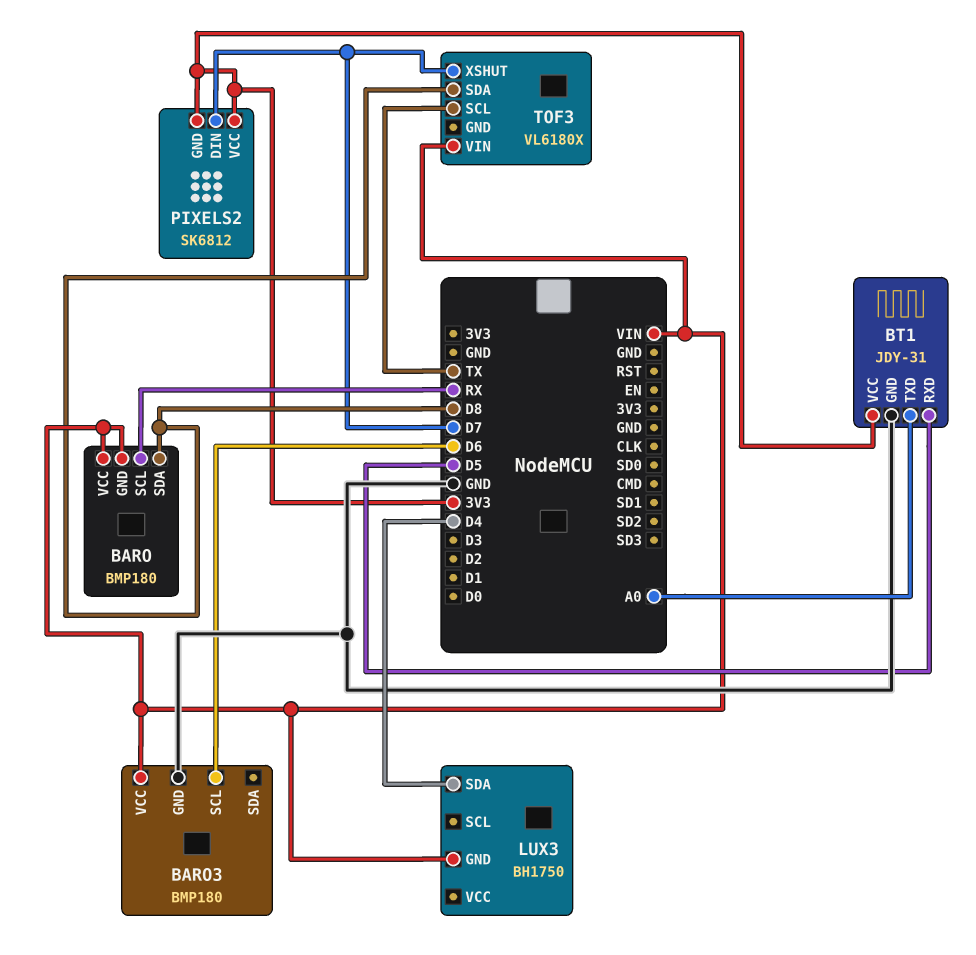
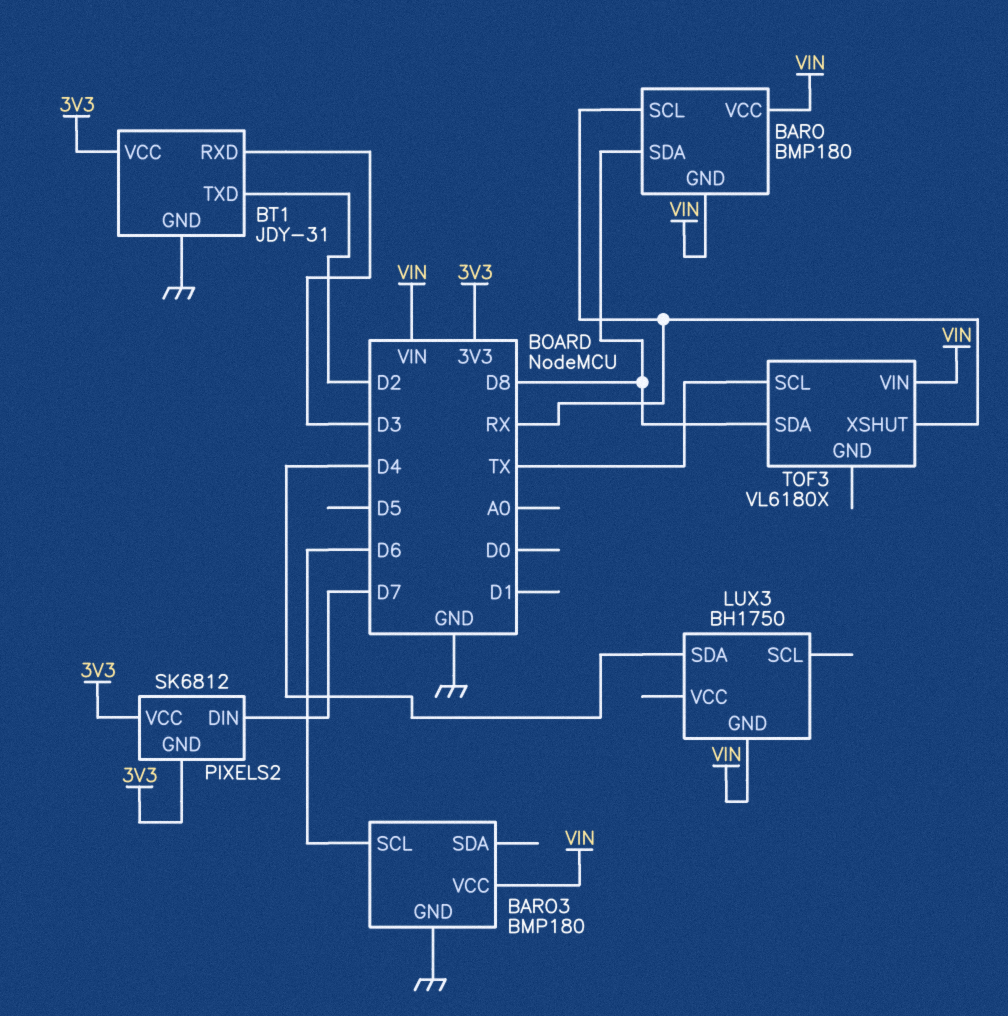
BT1 pin RXD: D5 -> D3
BT1 pin TXD: A0 -> D2
TOF3 pin XSHUT: D7 -> RX

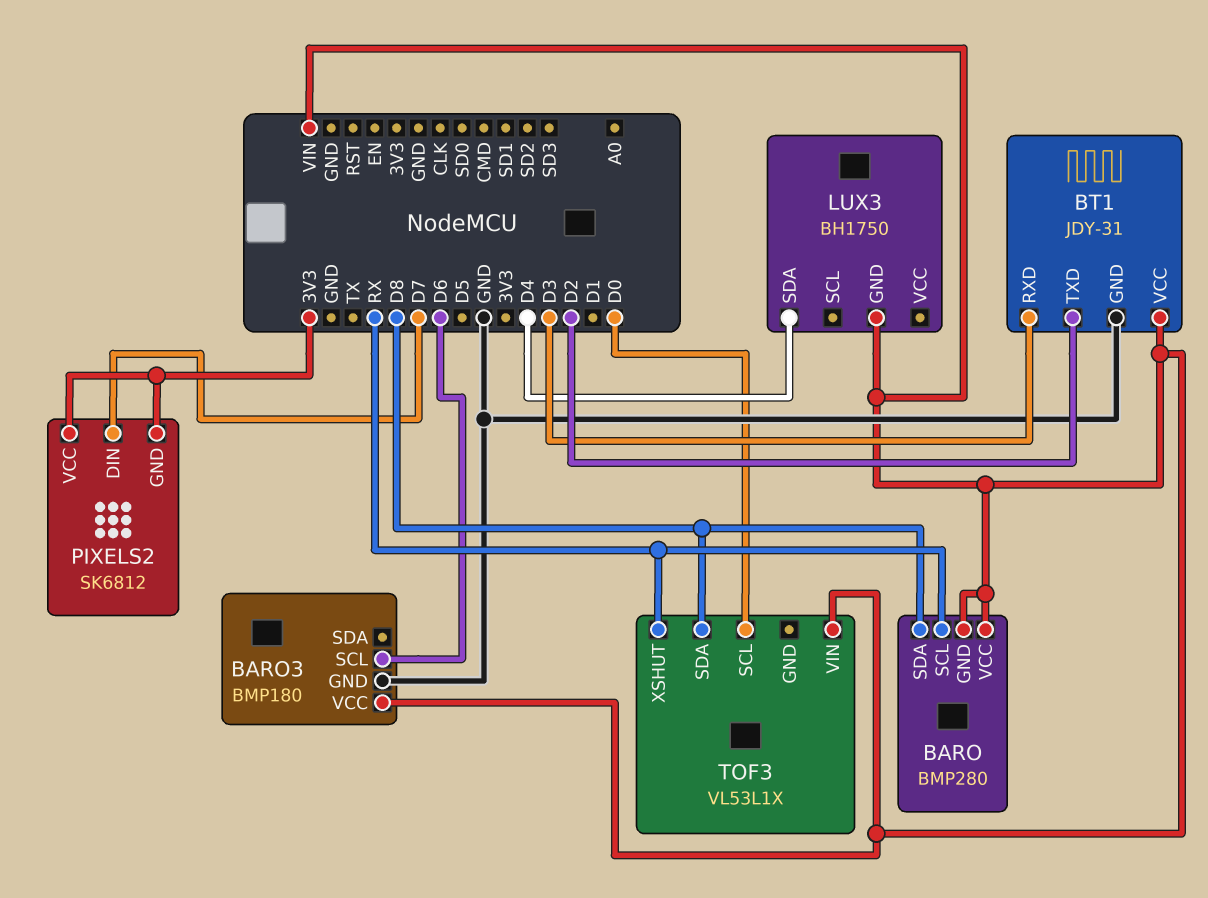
BARO: BMP180 -> BMP280
BT1 pin VCC: 3V3 -> VIN
TOF3: VL6180X -> VL53L1X
TOF3 pin SCL: TX -> D0

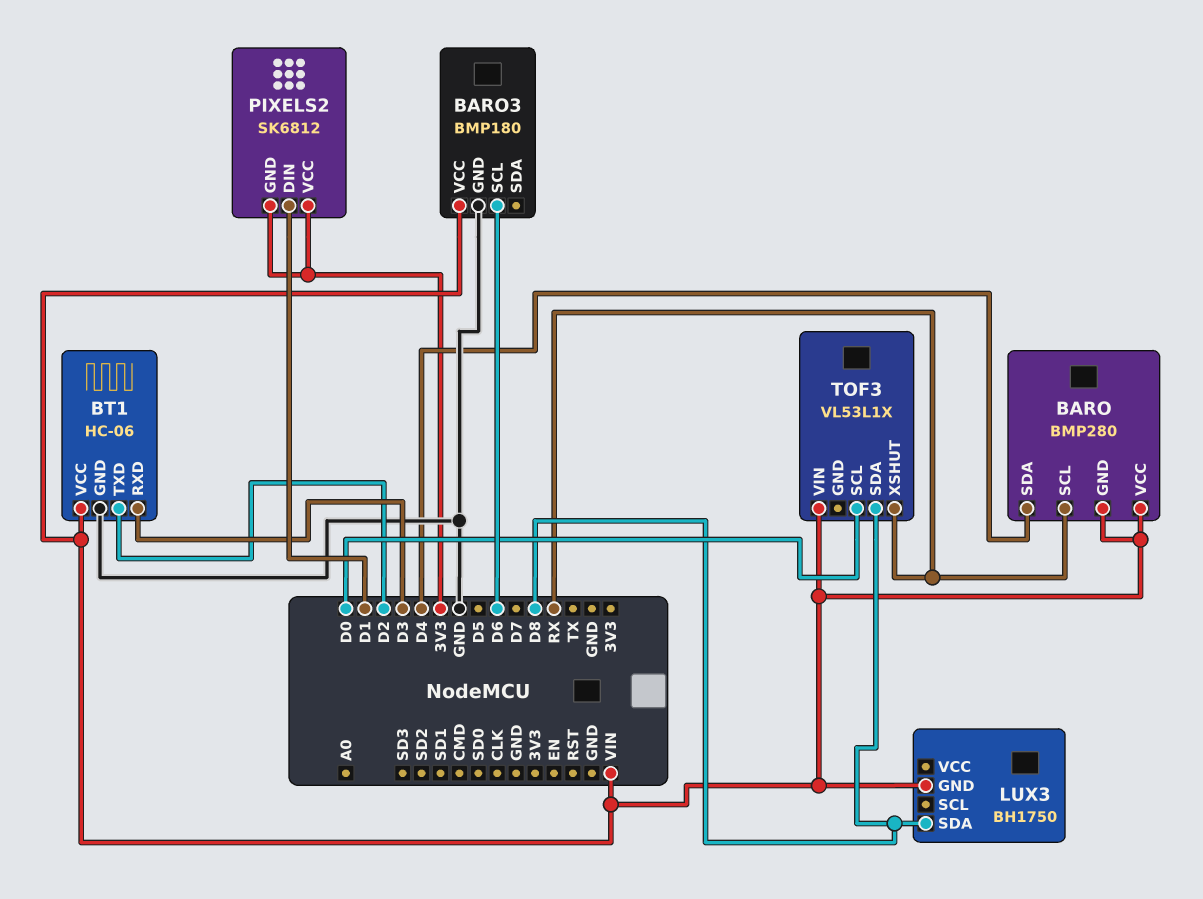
BARO pin SDA: D8 -> D4
BT1: JDY-31 -> HC-06
LUX3 pin SDA: D4 -> D8
PIXELS2 pin DIN: D7 -> D1

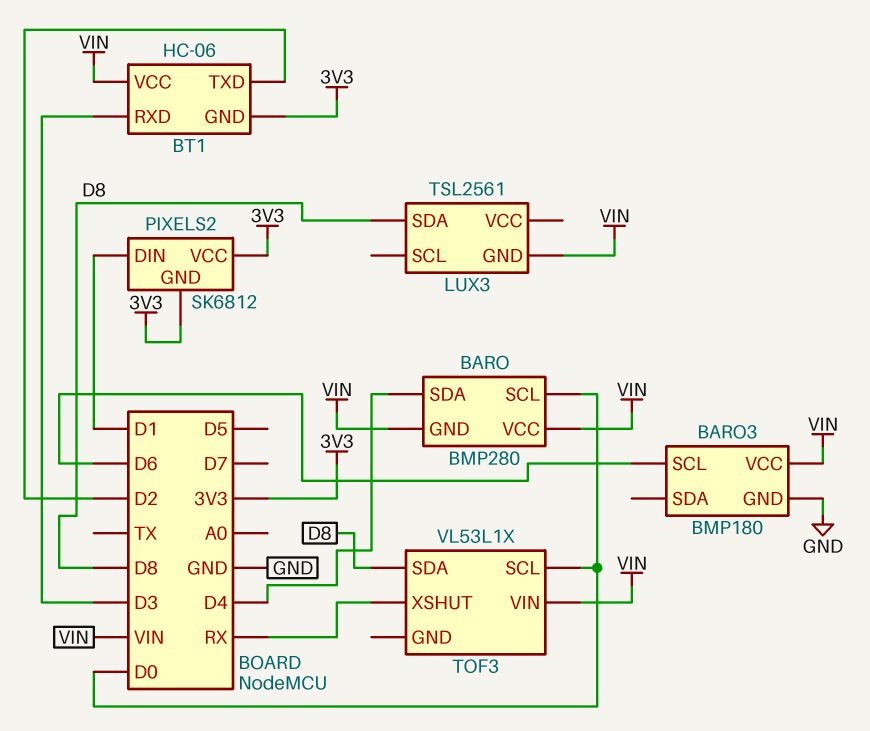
BARO pin SCL: RX -> D0
BT1 pin GND: GND -> 3V3
LUX3: BH1750 -> TSL2561

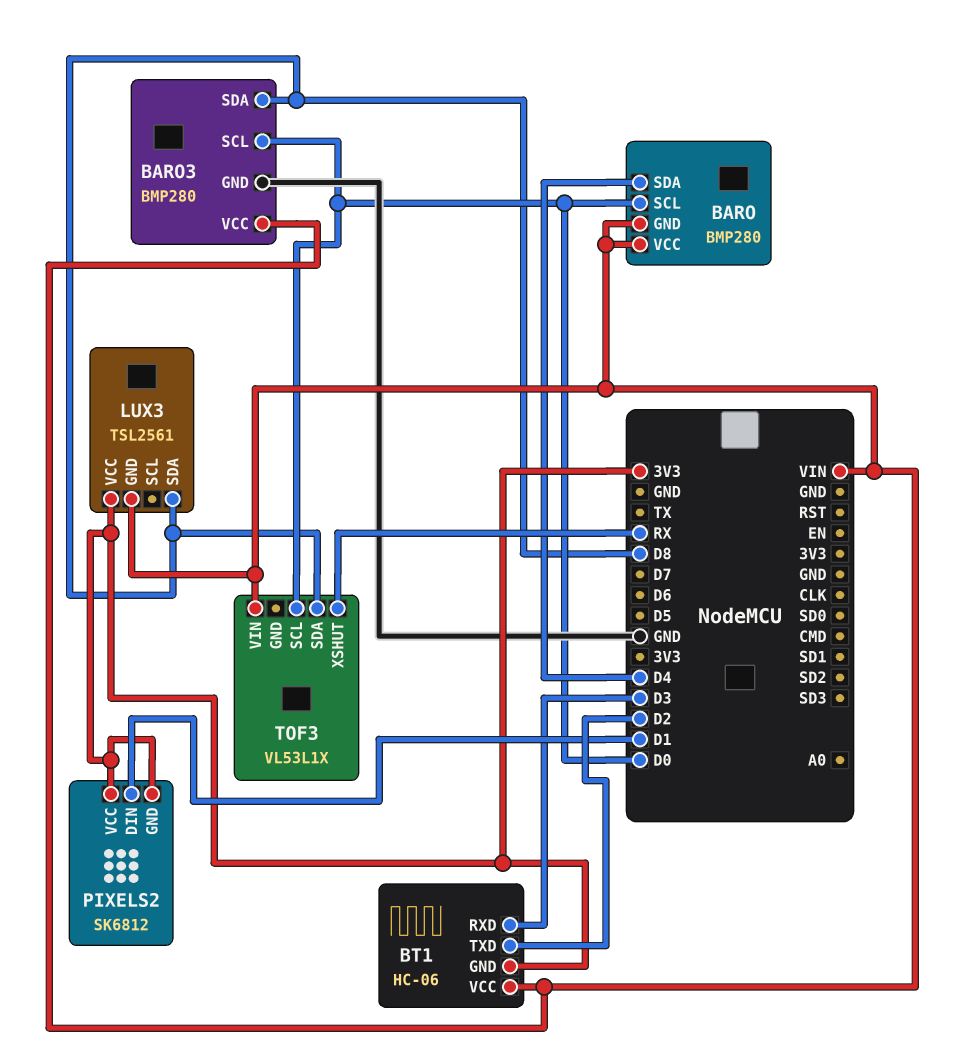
BARO3: BMP180 -> BMP280
BARO3 pin SCL: D6 -> D0
BARO3 pin SDA: none -> D8
LUX3 pin VCC: none -> 3V3

